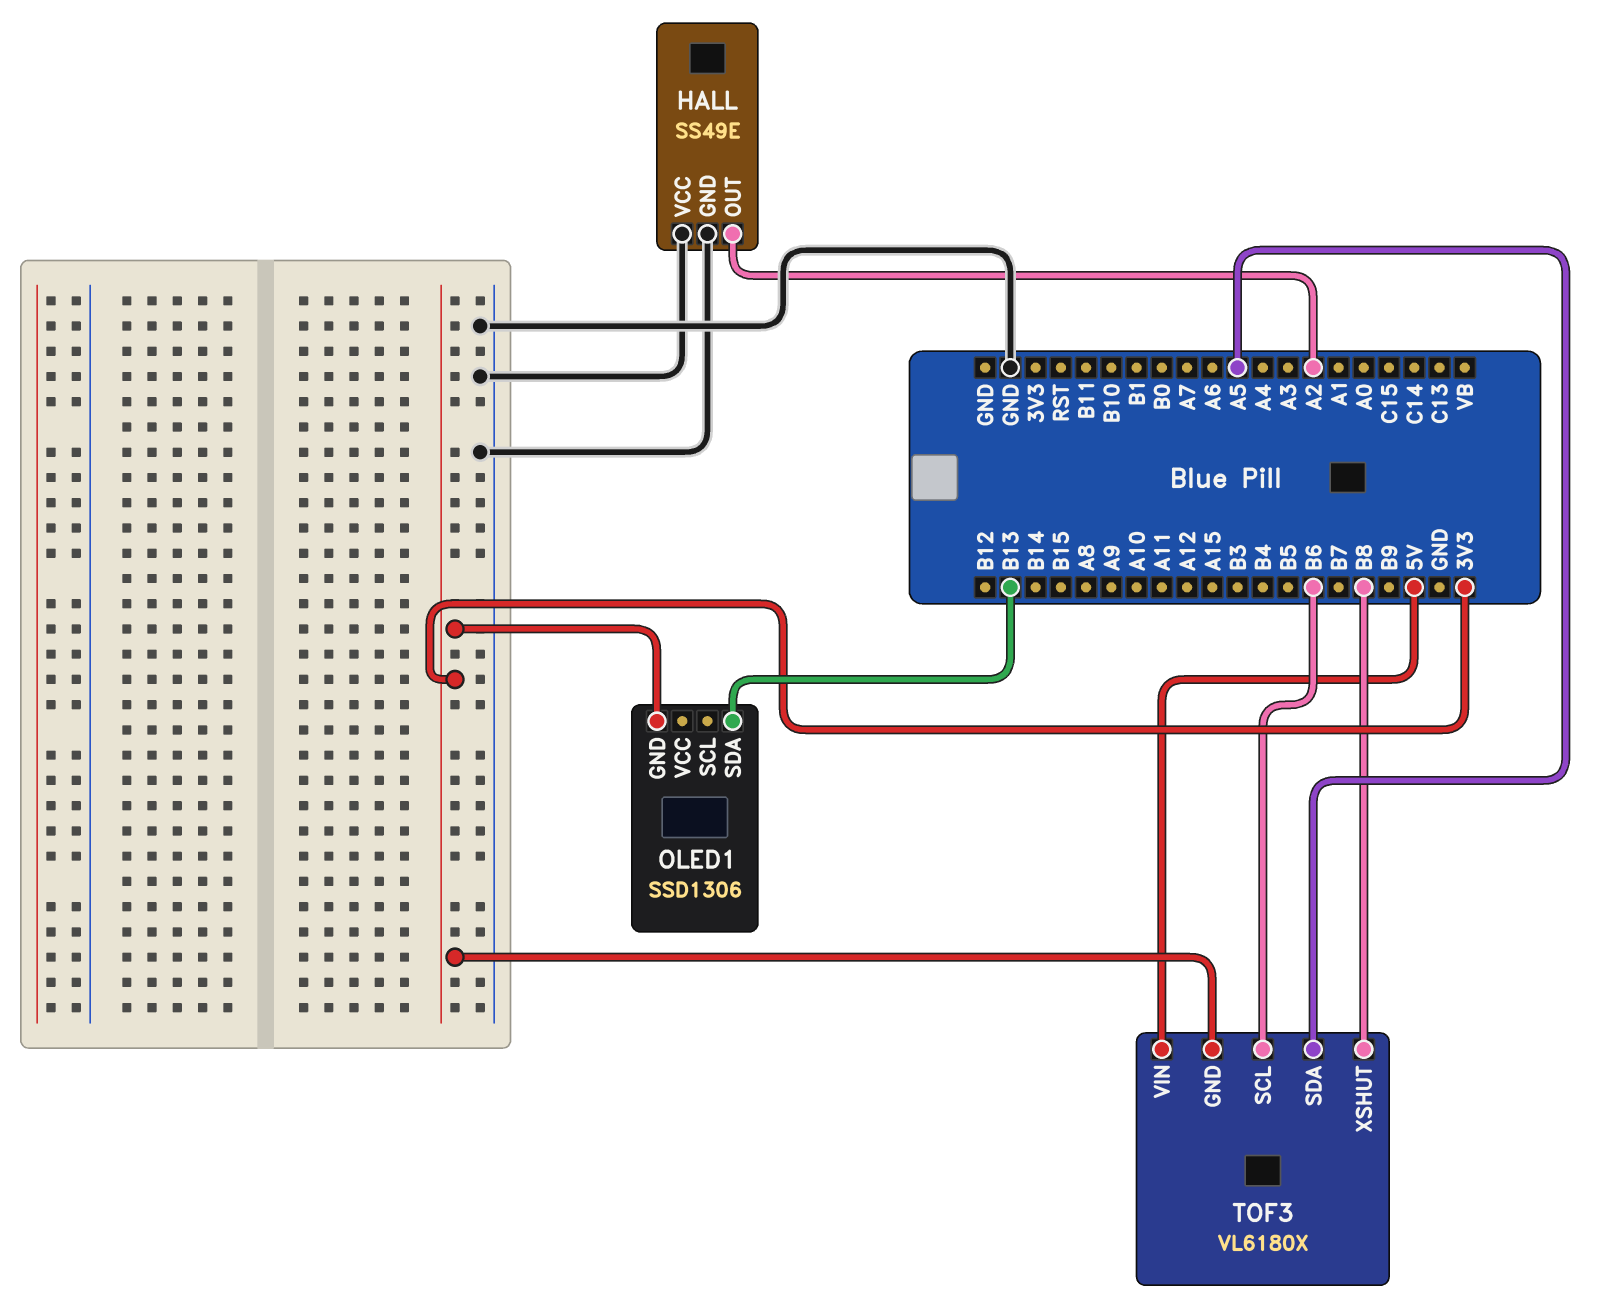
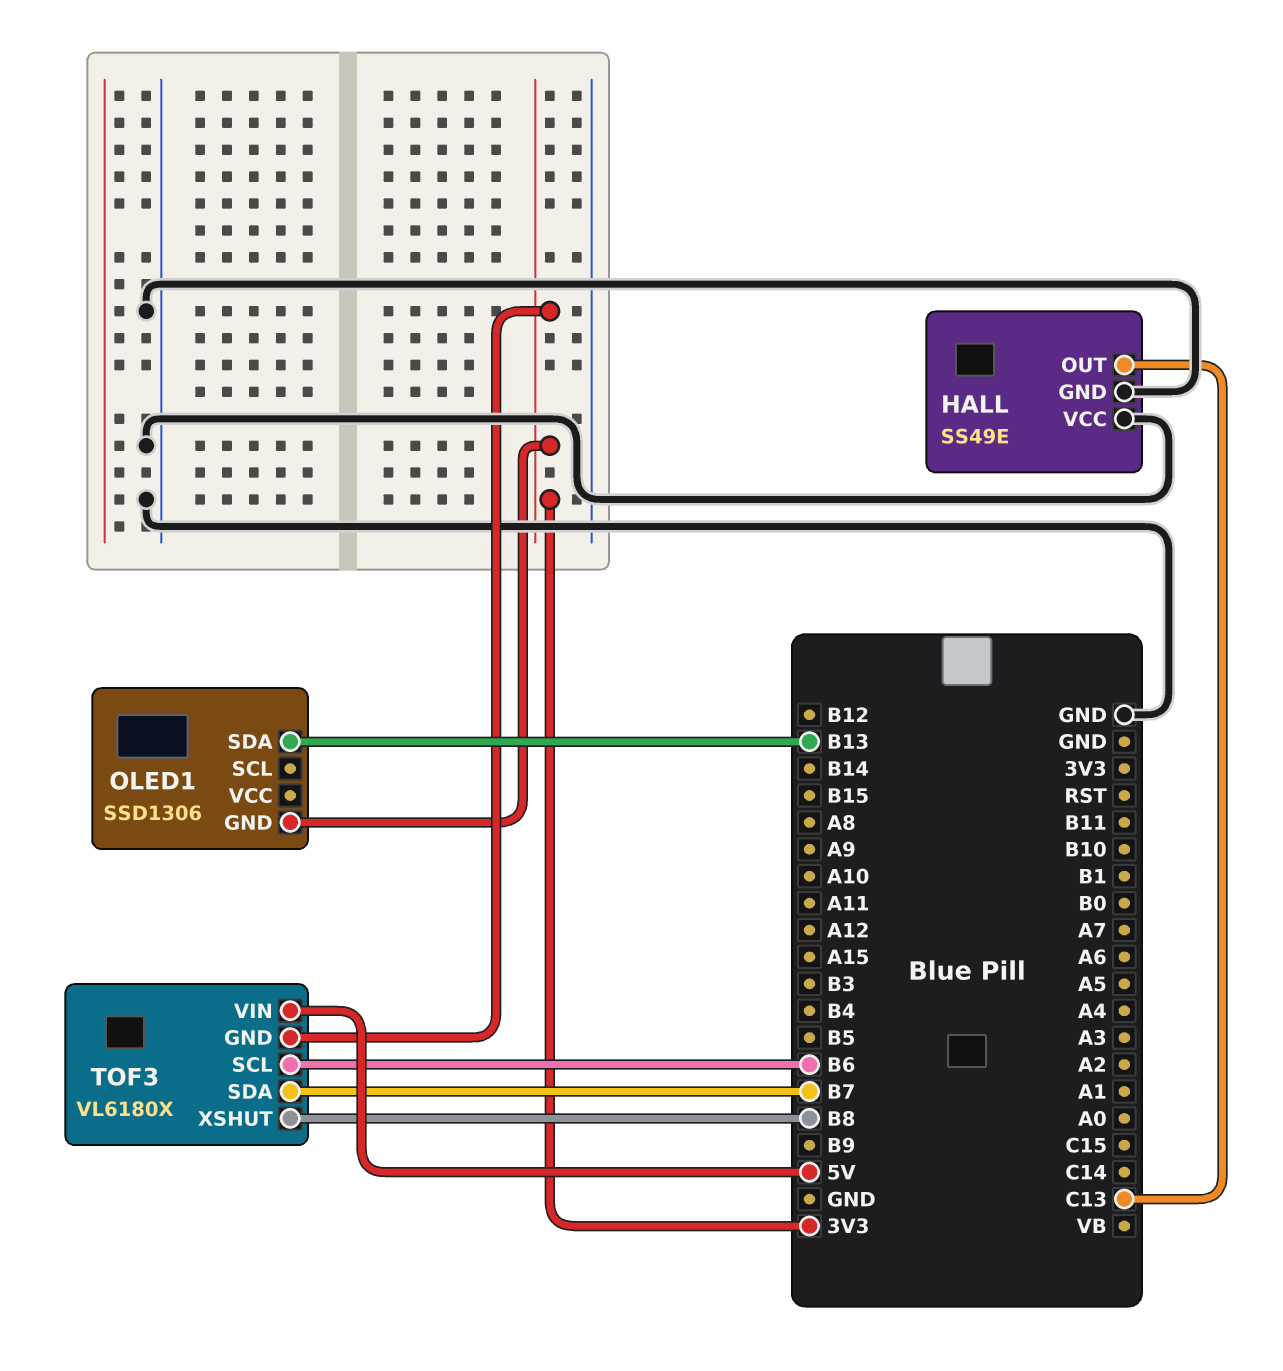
HALL pin OUT: A2 -> C13
TOF3 pin SDA: A5 -> B7

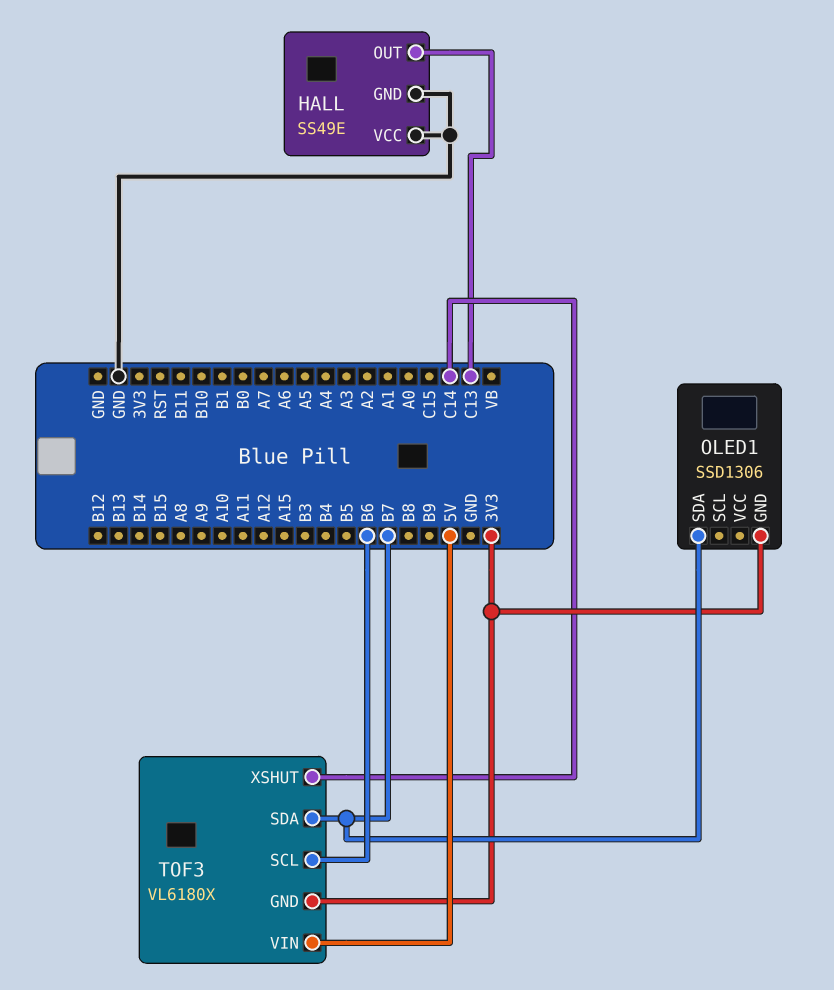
OLED1 pin SDA: B13 -> B7
TOF3 pin XSHUT: B8 -> C14

